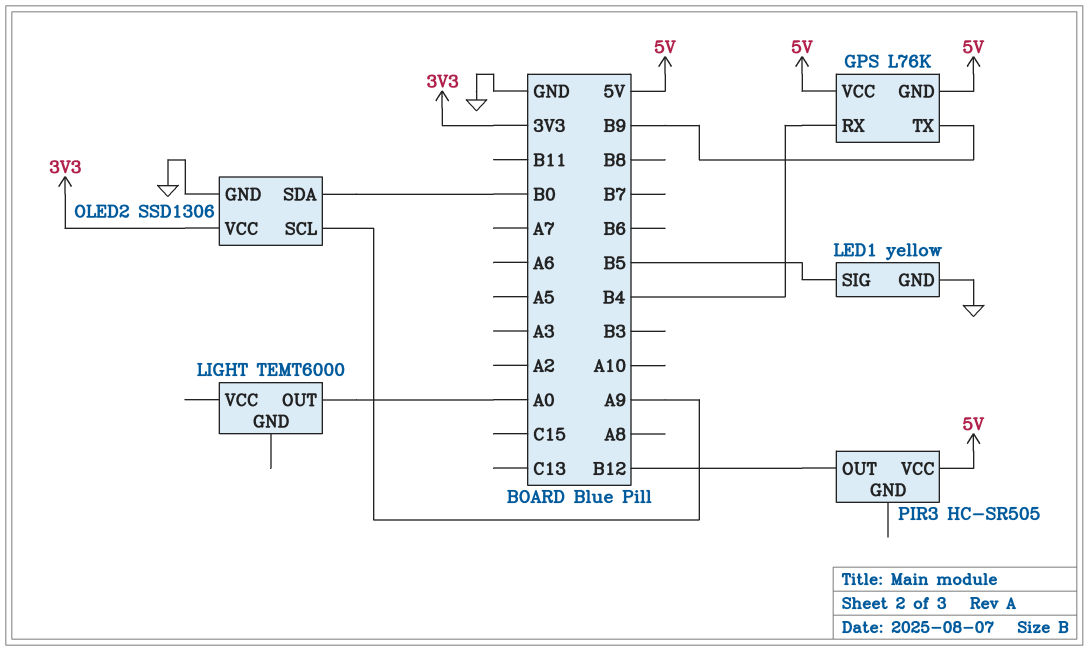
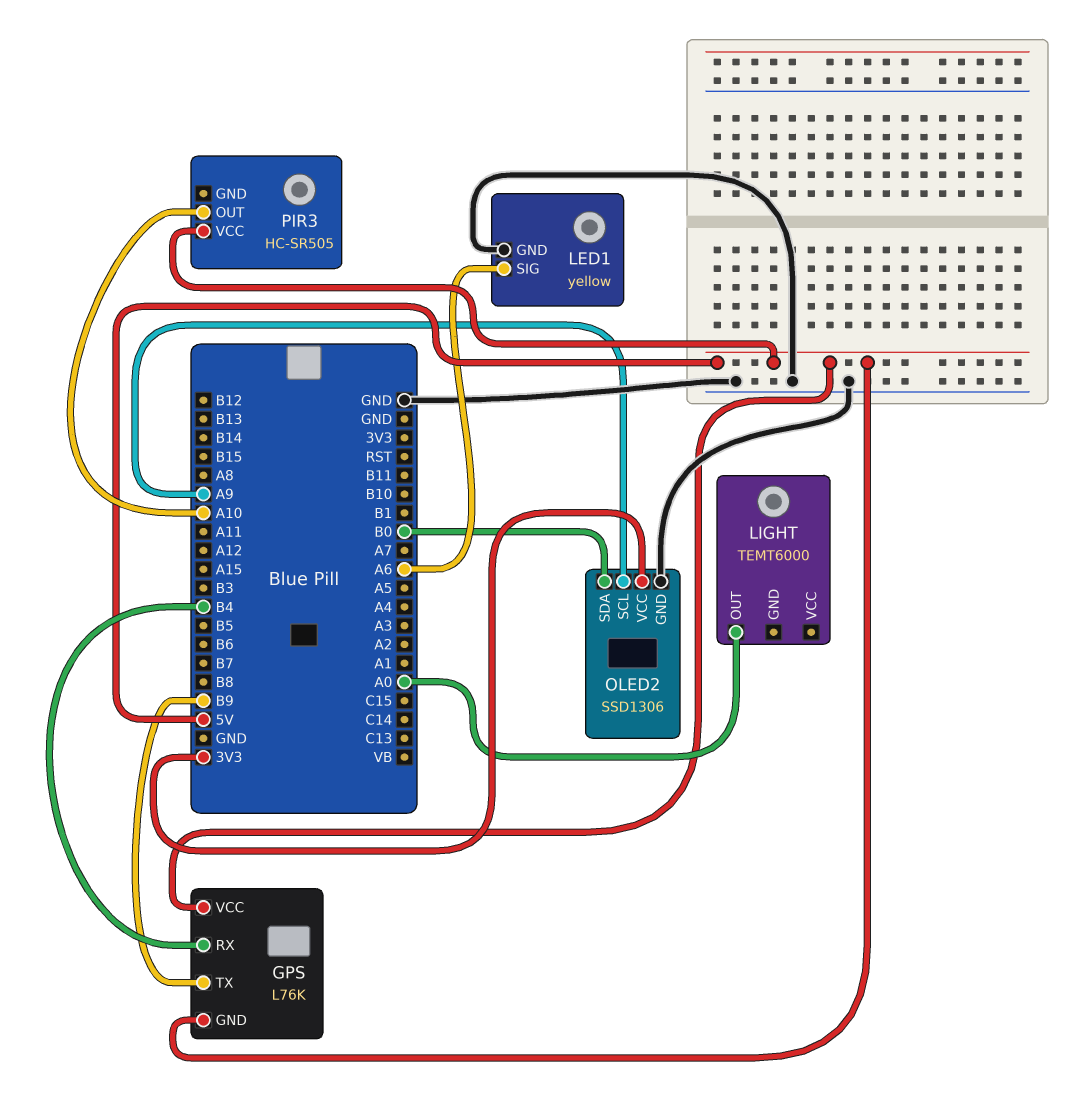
LED1 pin SIG: B5 -> A6
PIR3 pin OUT: B12 -> A10

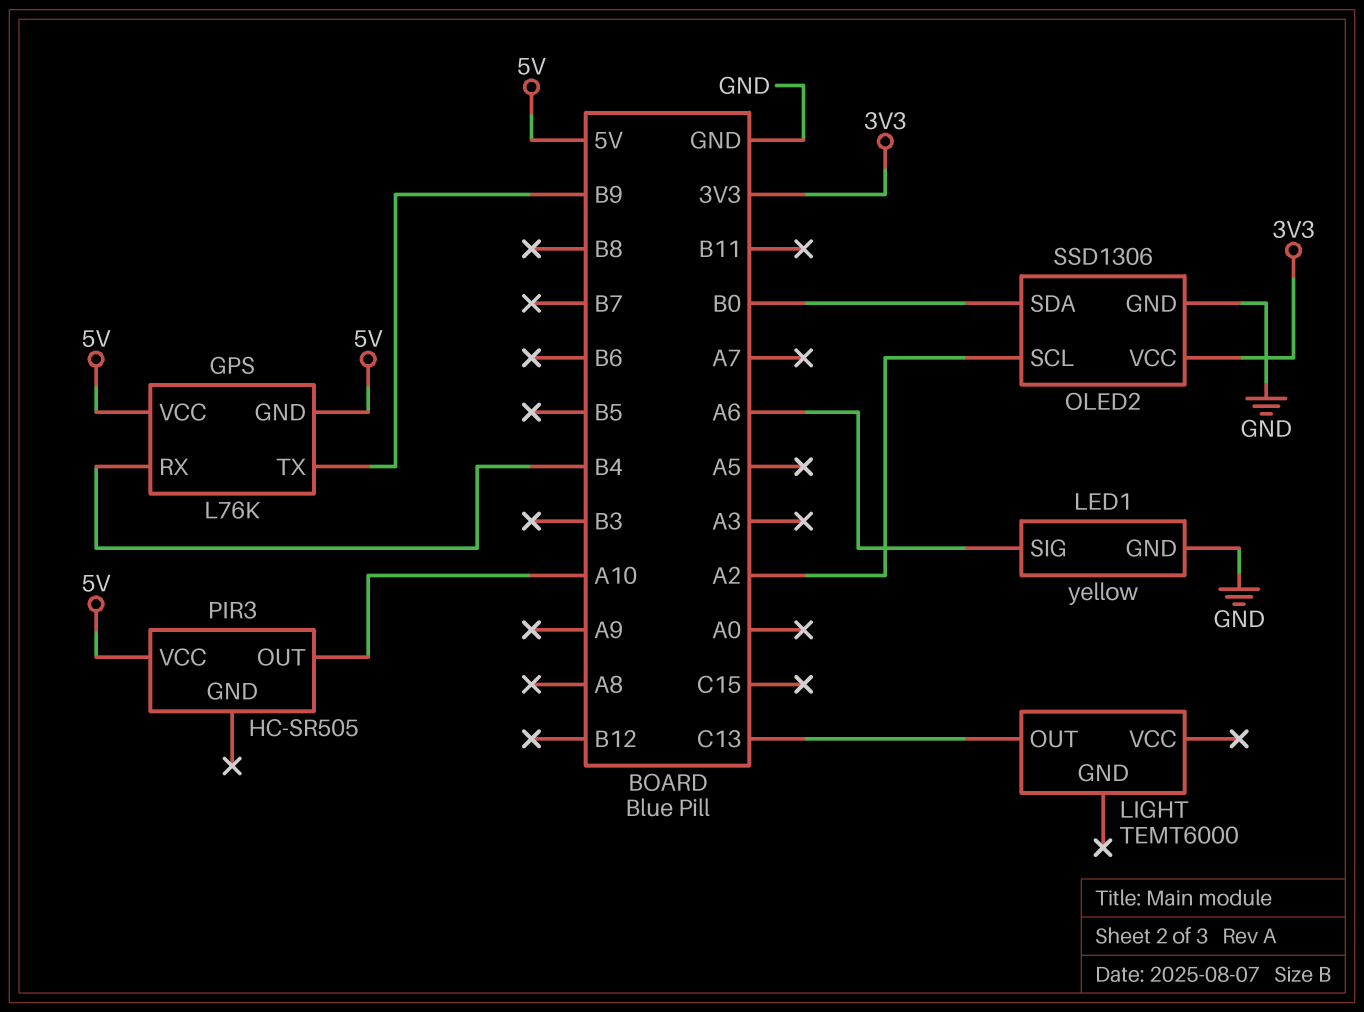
LIGHT pin OUT: A0 -> C13
OLED2 pin SCL: A9 -> A2

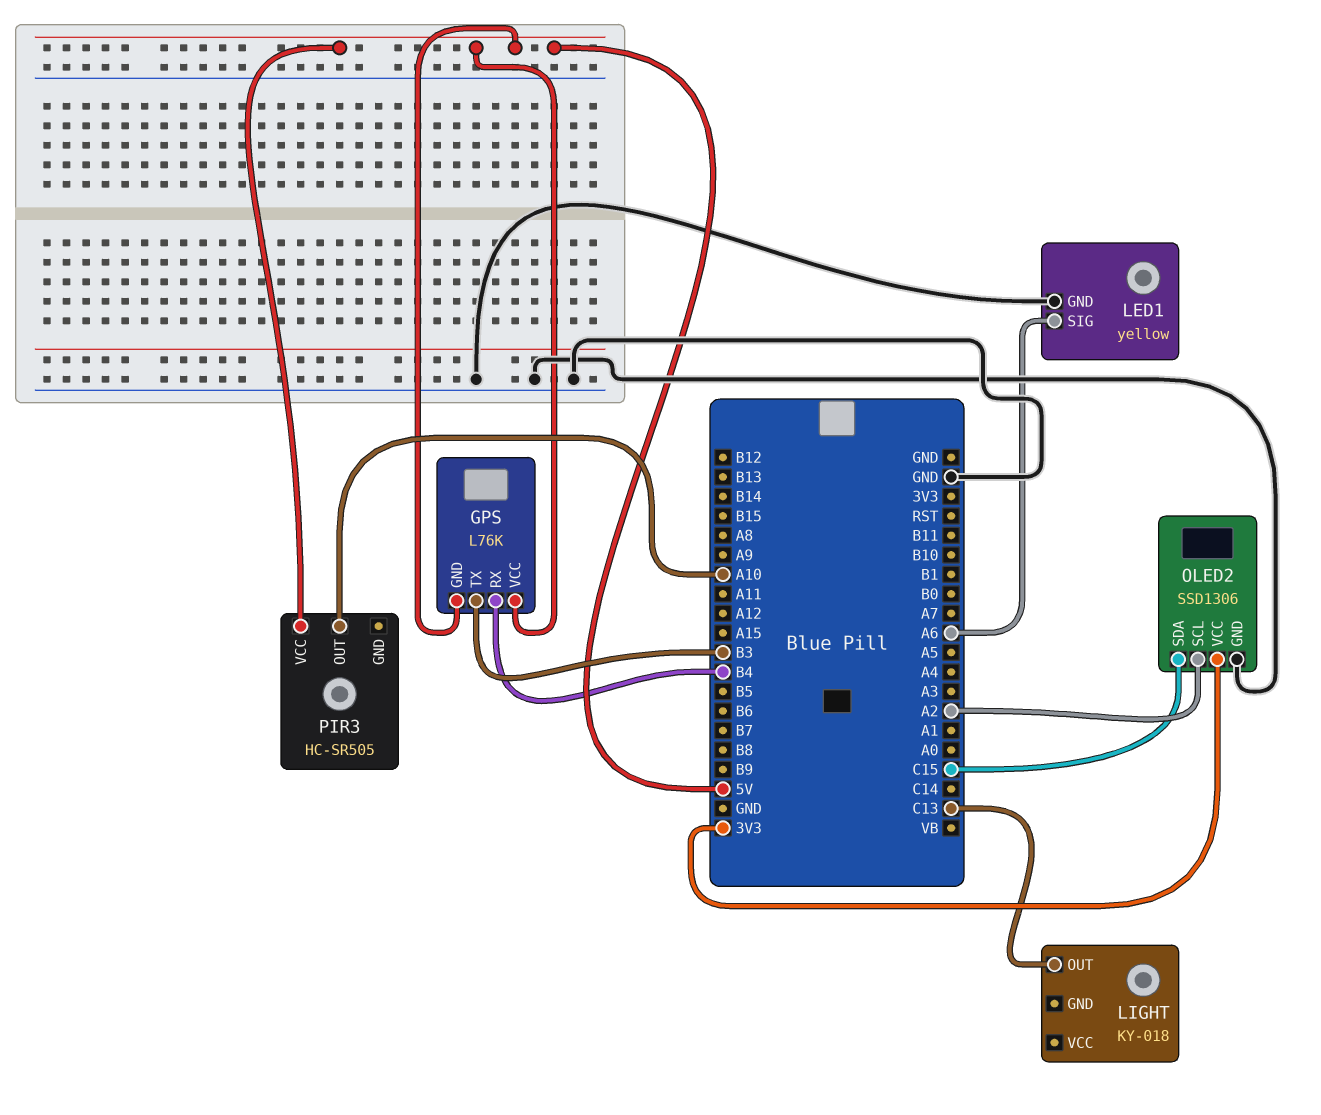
GPS pin TX: B9 -> B3
LIGHT: TEMT6000 -> KY-018
OLED2 pin SDA: B0 -> C15

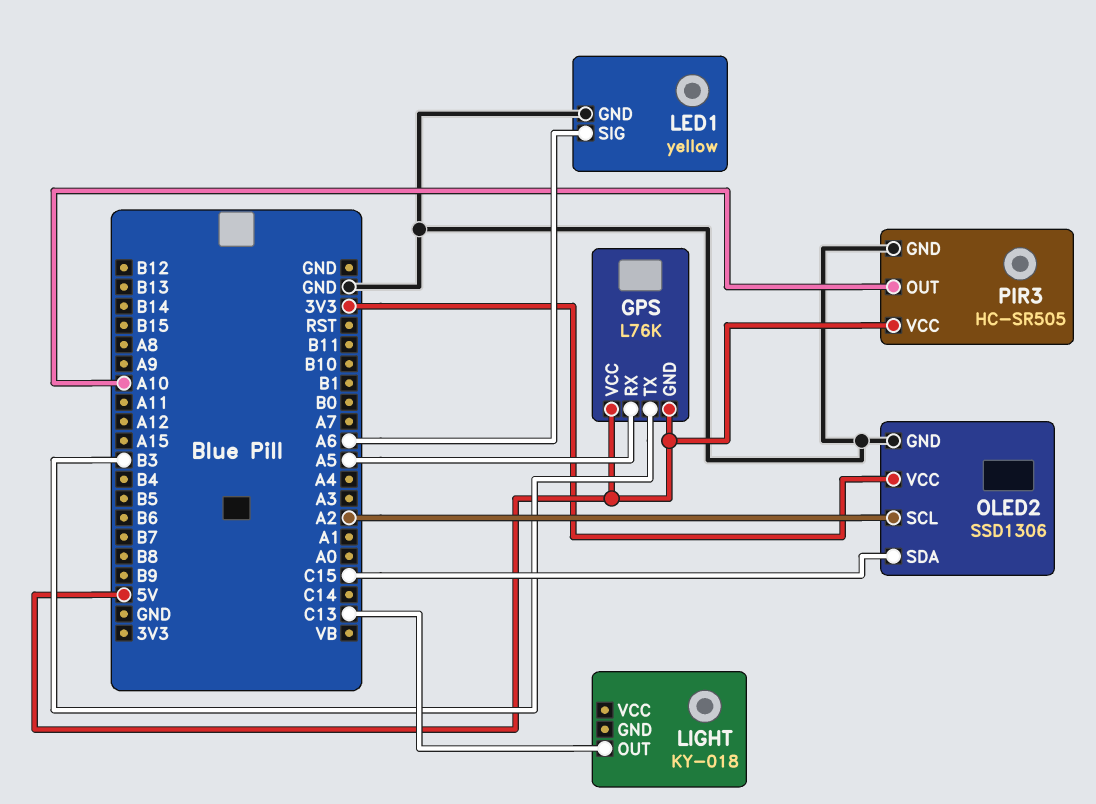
GPS pin RX: B4 -> A5
PIR3 pin GND: none -> GND

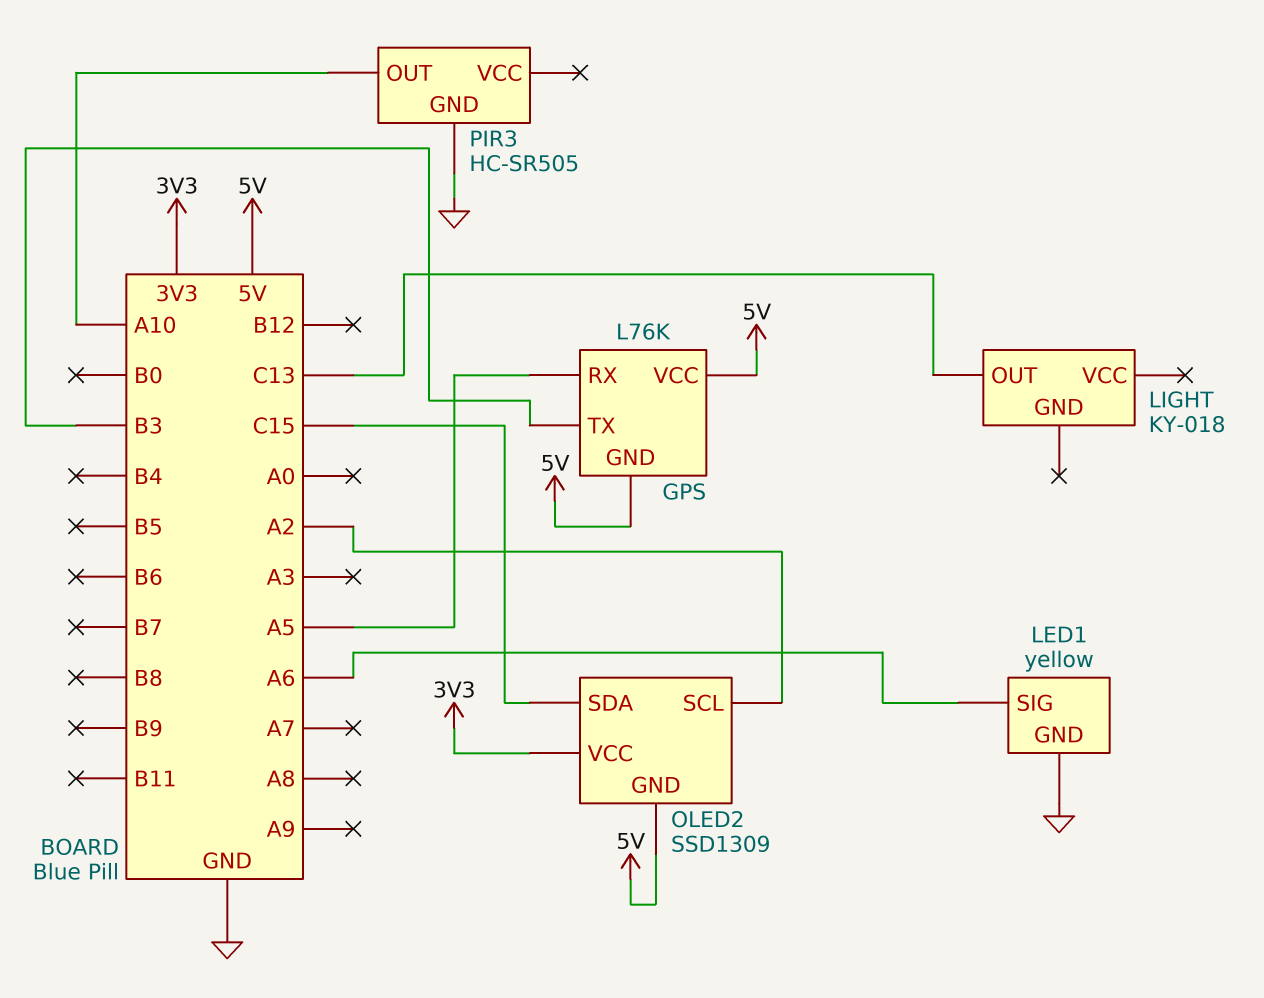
OLED2: SSD1306 -> SSD1309
OLED2 pin GND: GND -> 5V
PIR3 pin VCC: 5V -> none

